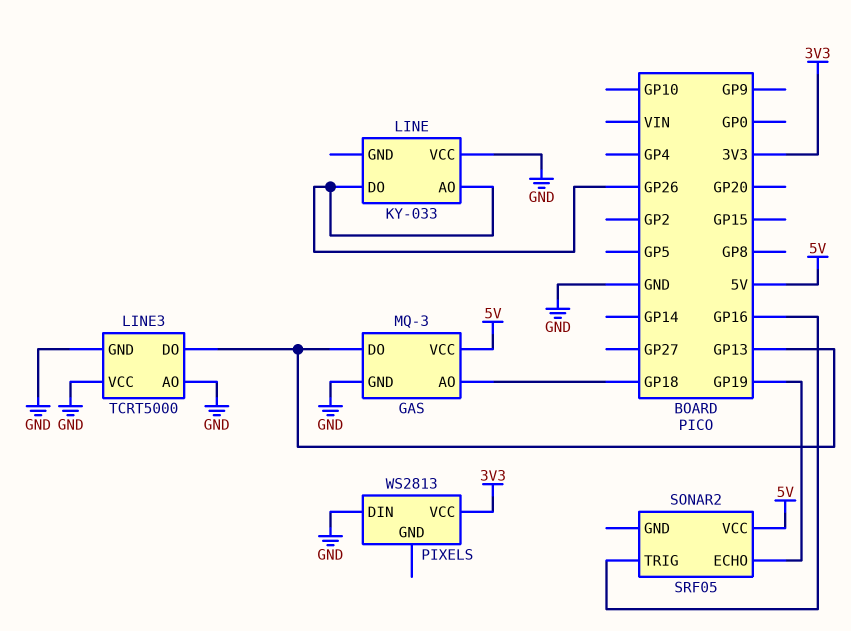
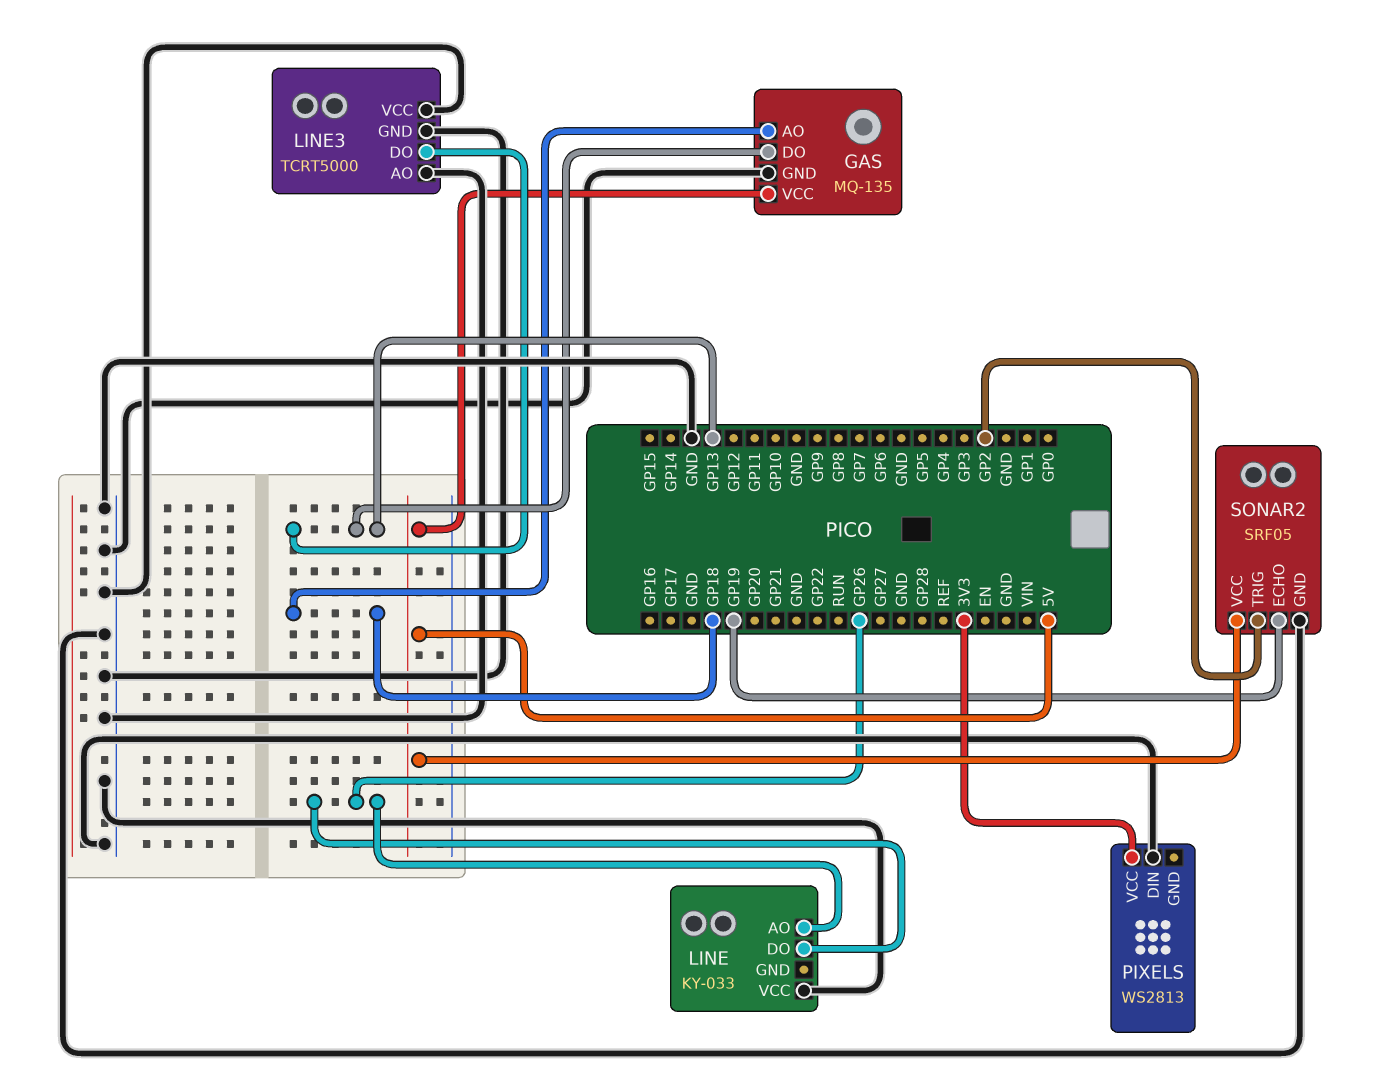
GAS: MQ-3 -> MQ-135
SONAR2 pin GND: none -> GND
SONAR2 pin TRIG: GP16 -> GP2

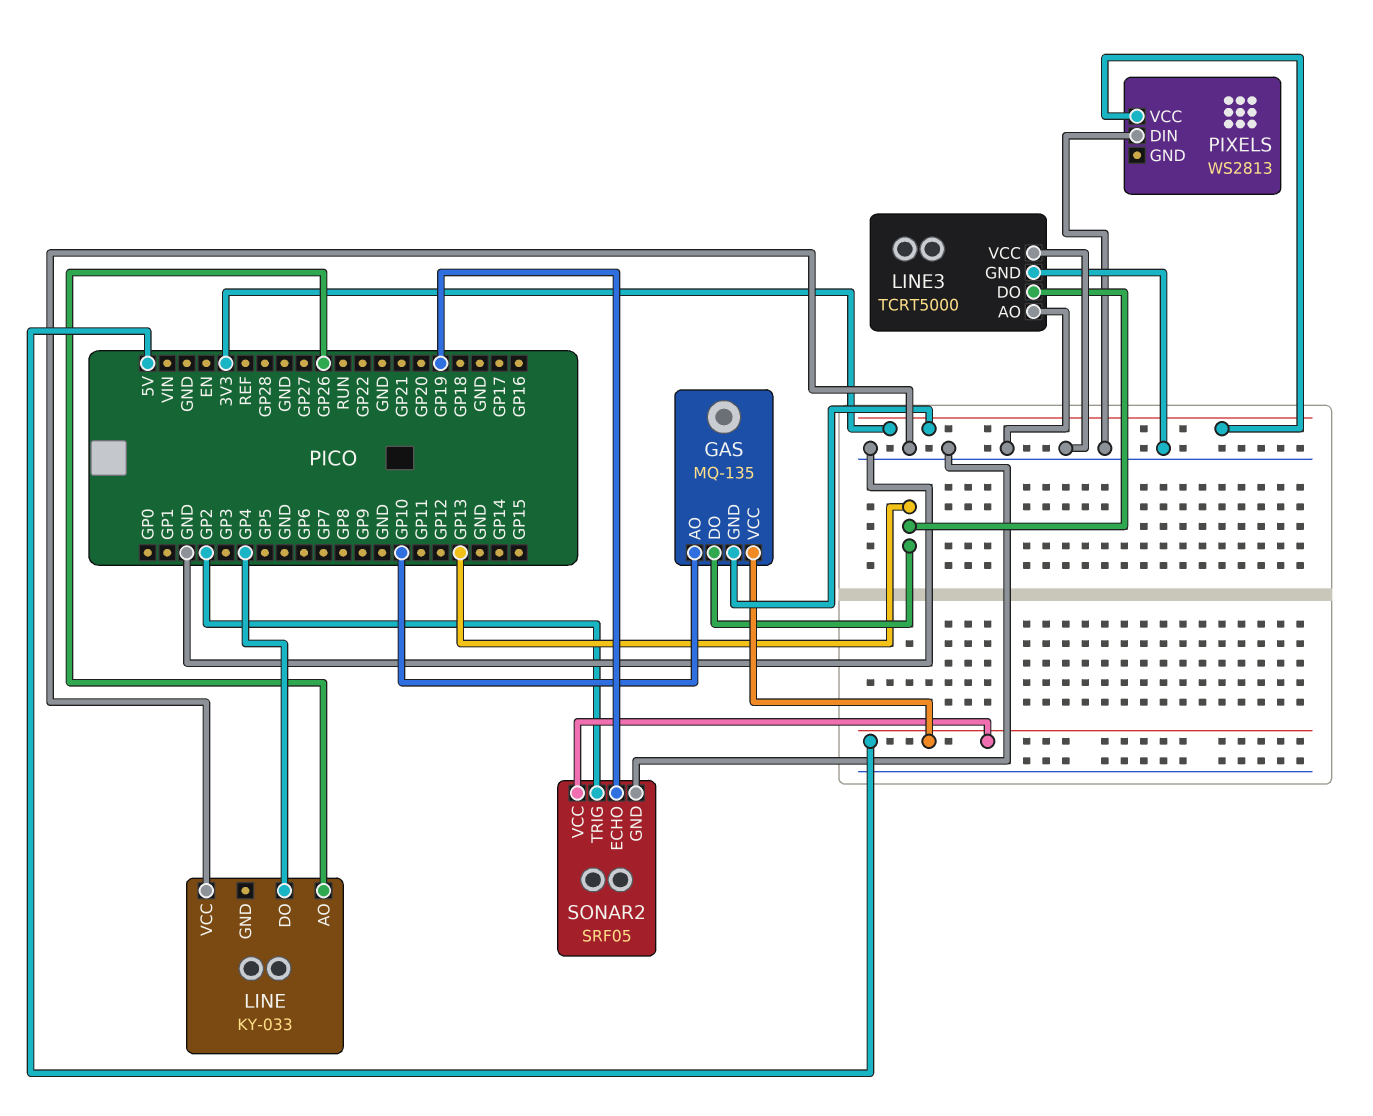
GAS pin AO: GP18 -> GP10
GAS pin GND: GND -> 3V3
LINE pin DO: GP26 -> GP4

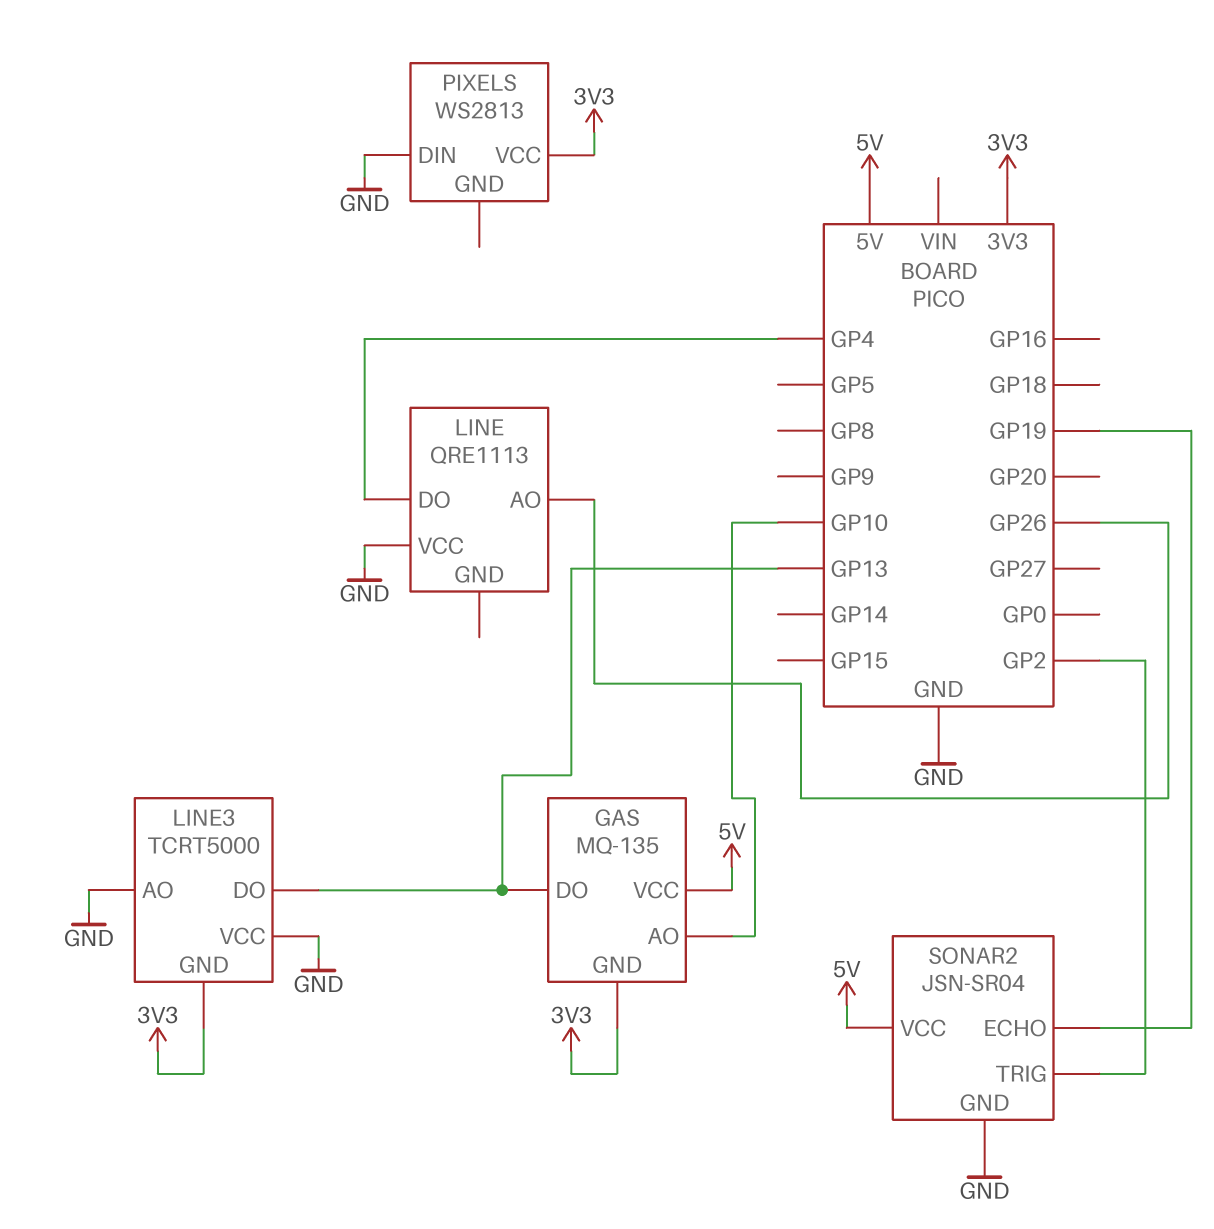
LINE: KY-033 -> QRE1113
LINE3 pin GND: GND -> 3V3
SONAR2: SRF05 -> JSN-SR04

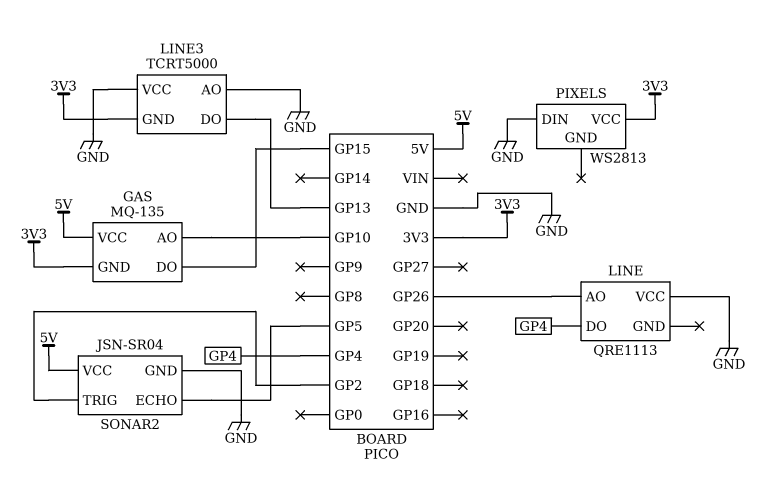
GAS pin DO: GP13 -> GP15
SONAR2 pin ECHO: GP19 -> GP5

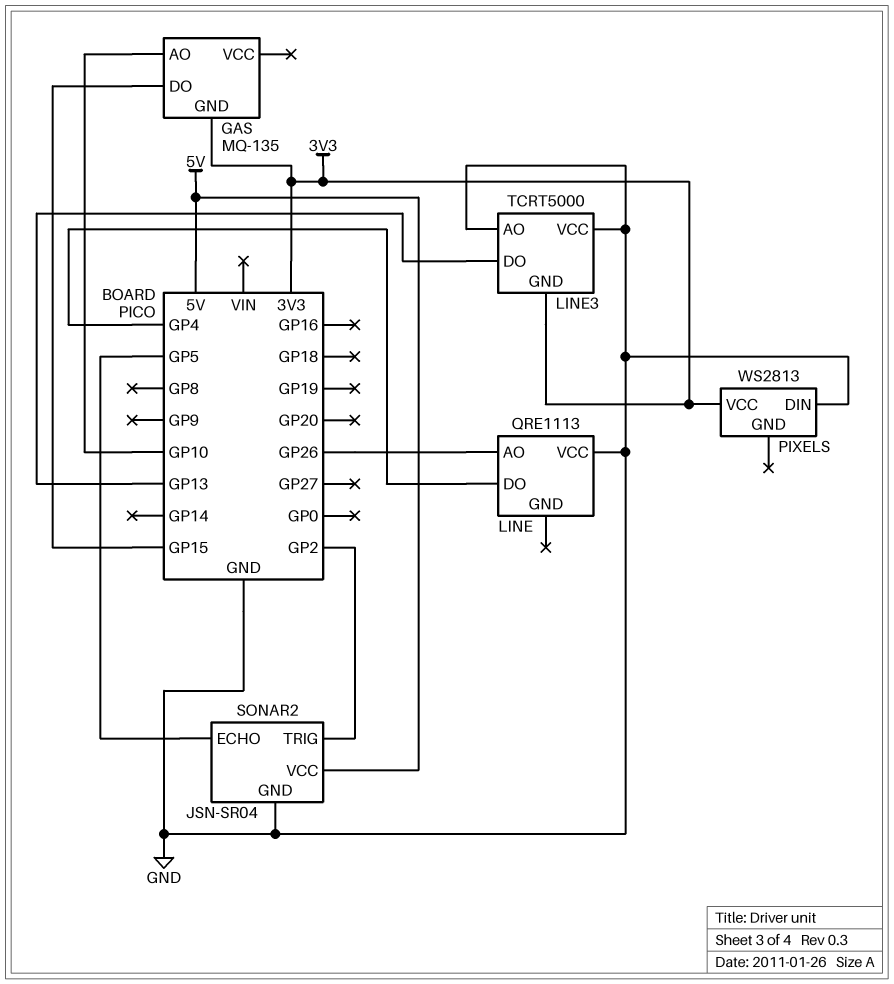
GAS pin VCC: 5V -> none

